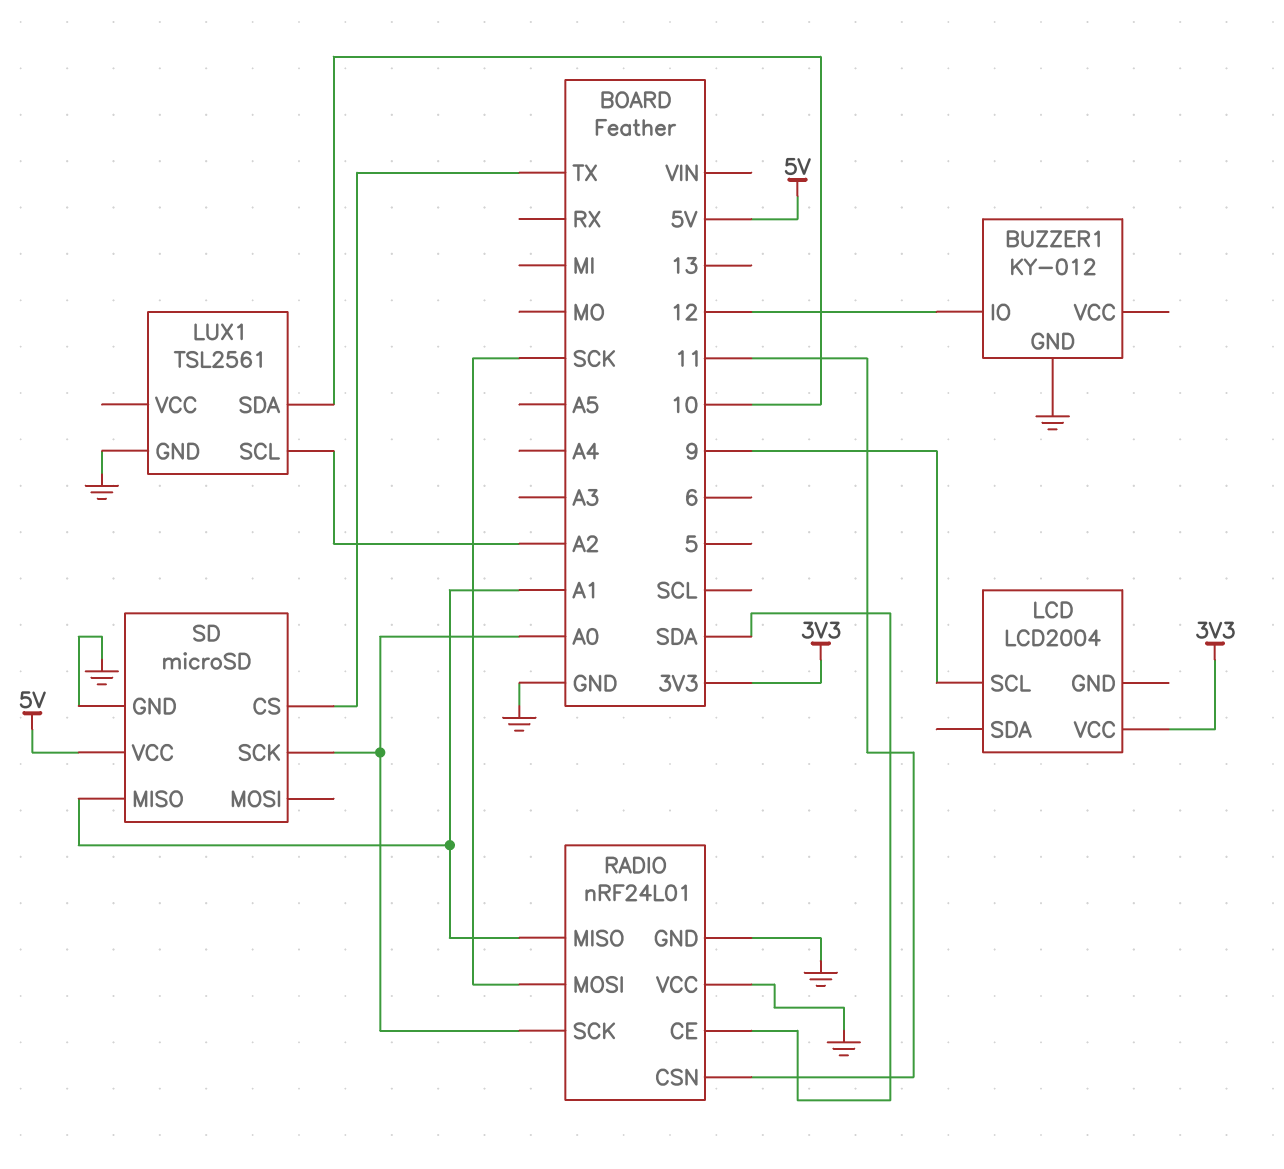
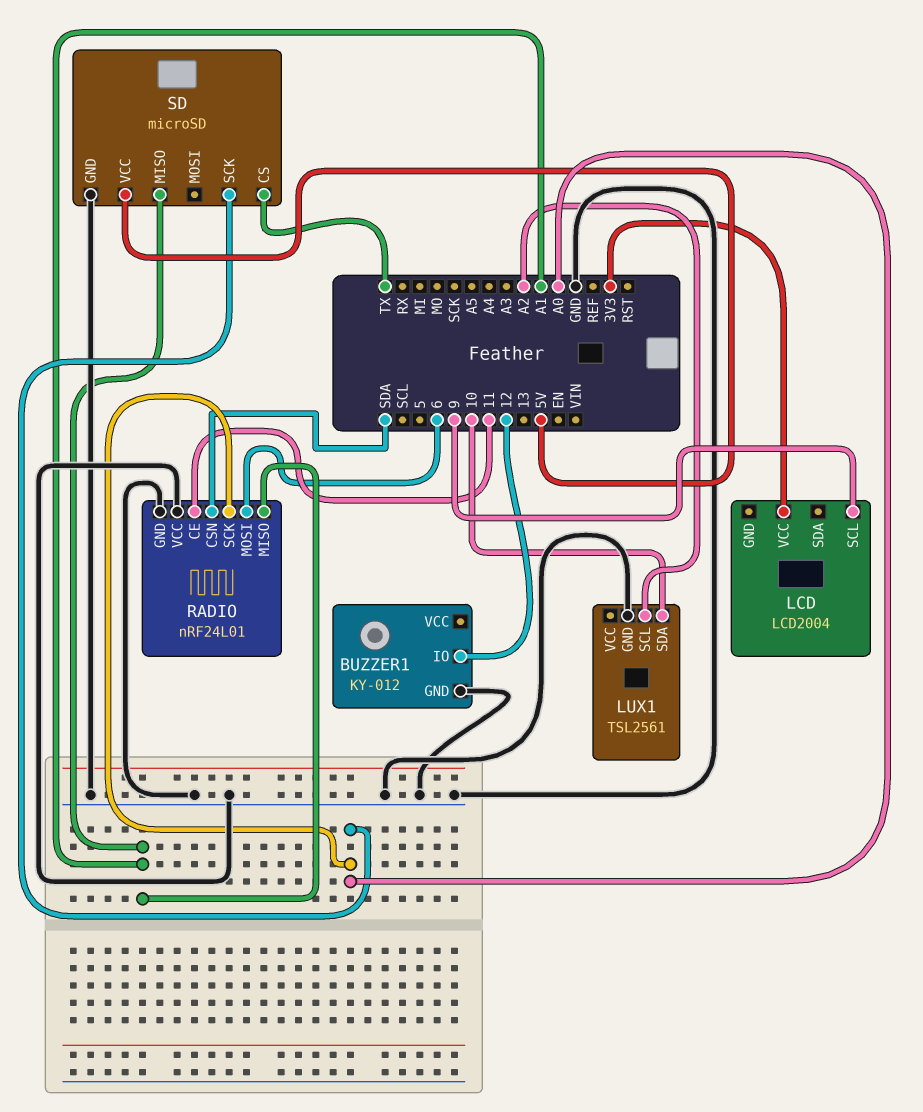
RADIO pin CE: SDA -> 11
RADIO pin CSN: 11 -> SDA
RADIO pin MOSI: SCK -> 6

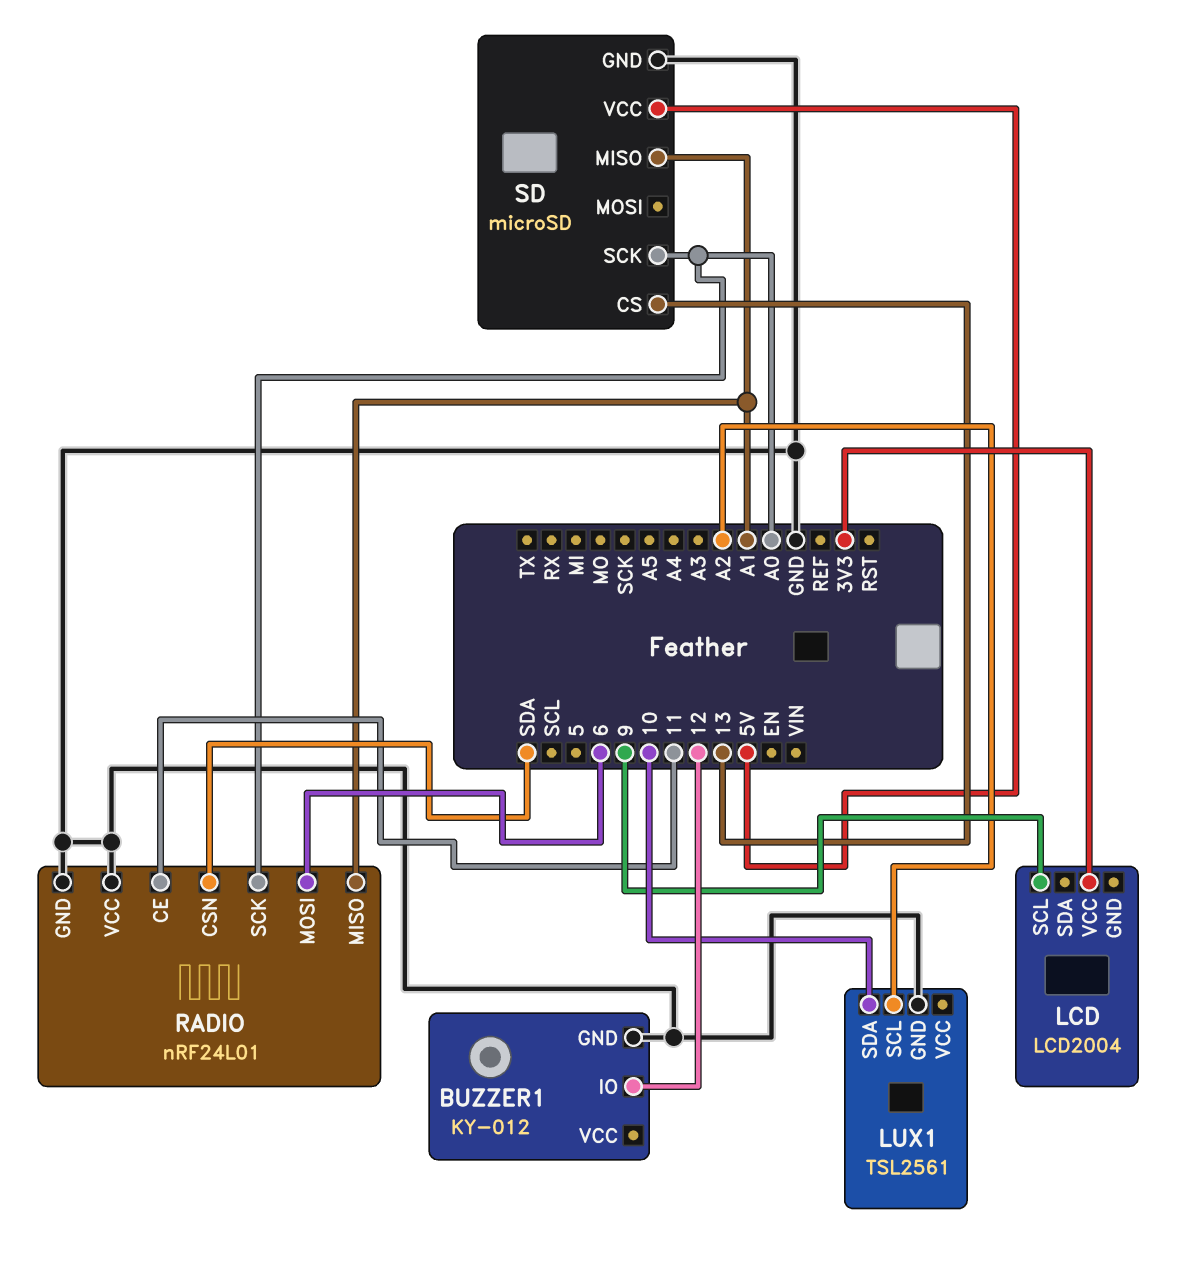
SD pin CS: TX -> 13

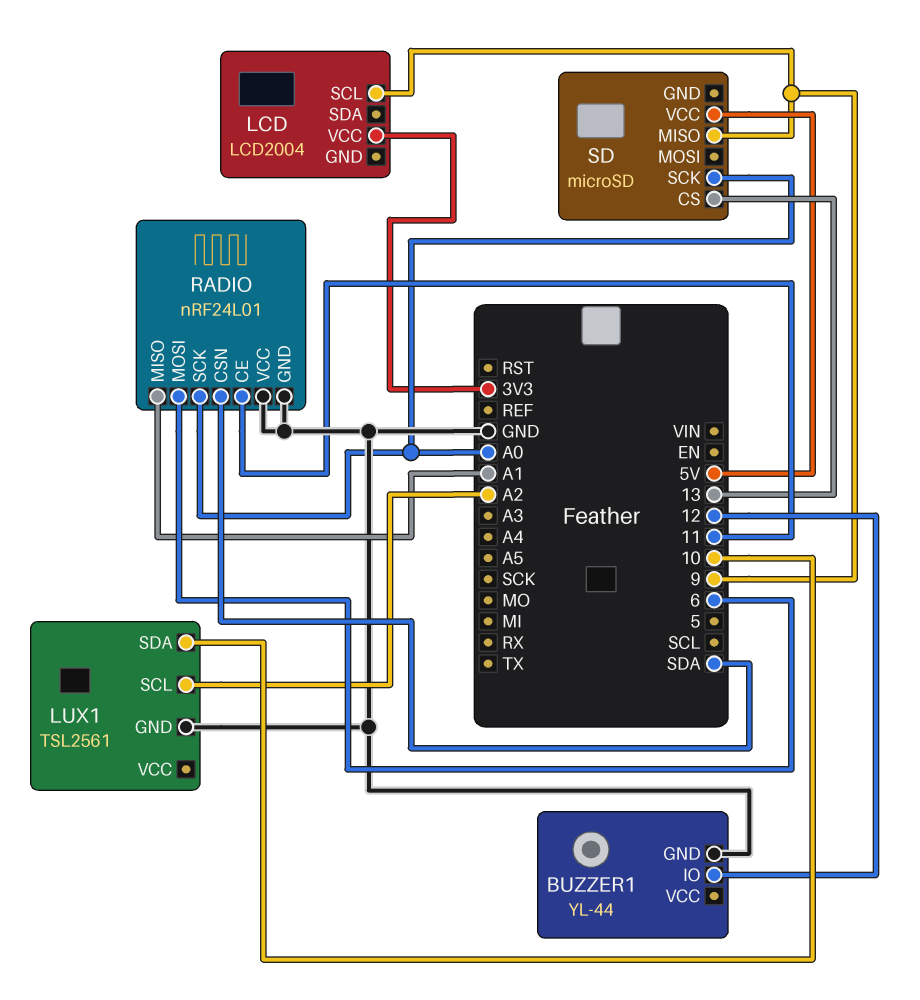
BUZZER1: KY-012 -> YL-44
SD pin GND: GND -> none
SD pin MISO: A1 -> 9

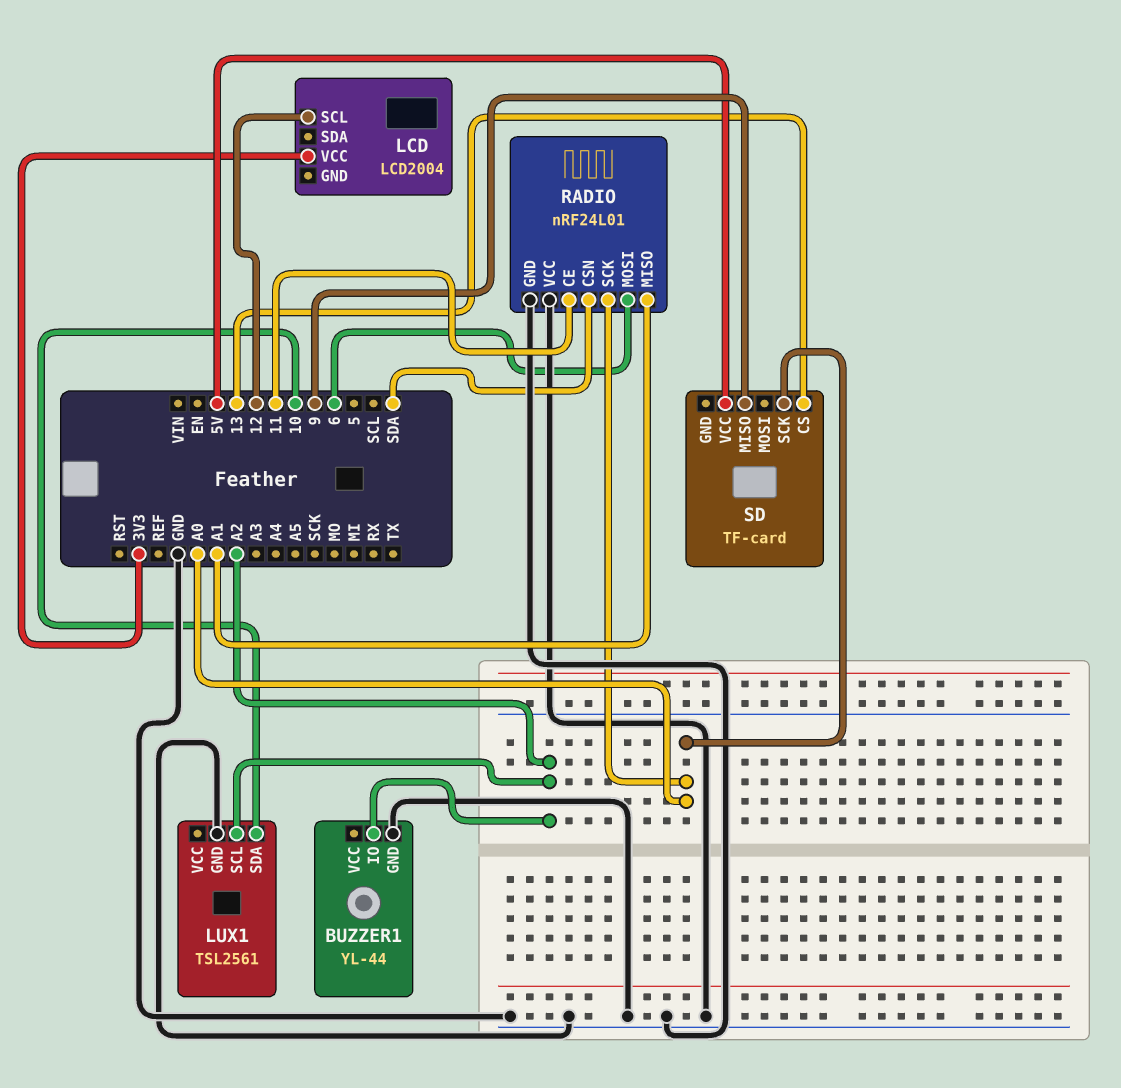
BUZZER1 pin IO: 12 -> A2
LCD pin SCL: 9 -> 12
SD: microSD -> TF-card

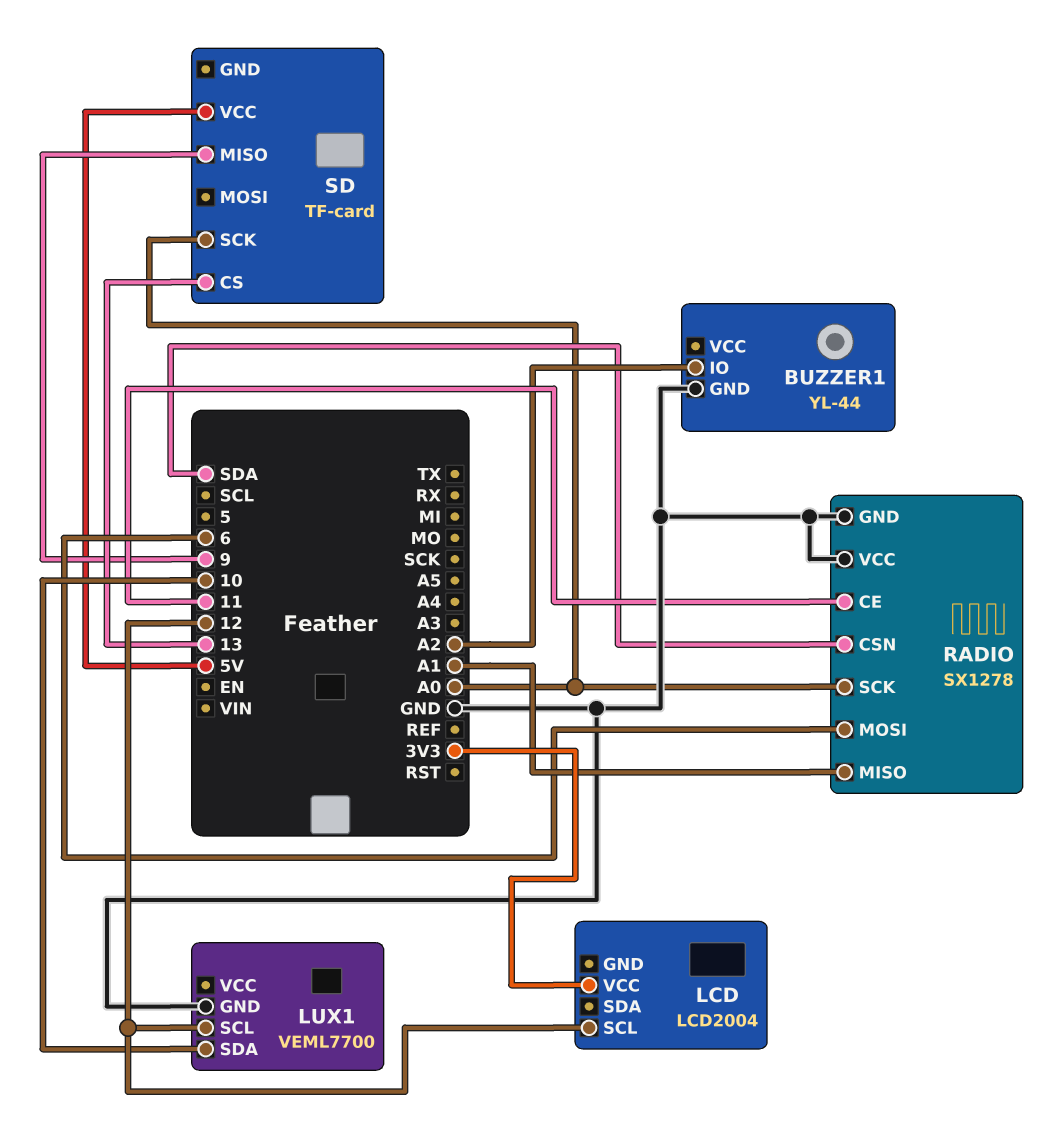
LUX1: TSL2561 -> VEML7700
LUX1 pin SCL: A2 -> 12
RADIO: nRF24L01 -> SX1278

